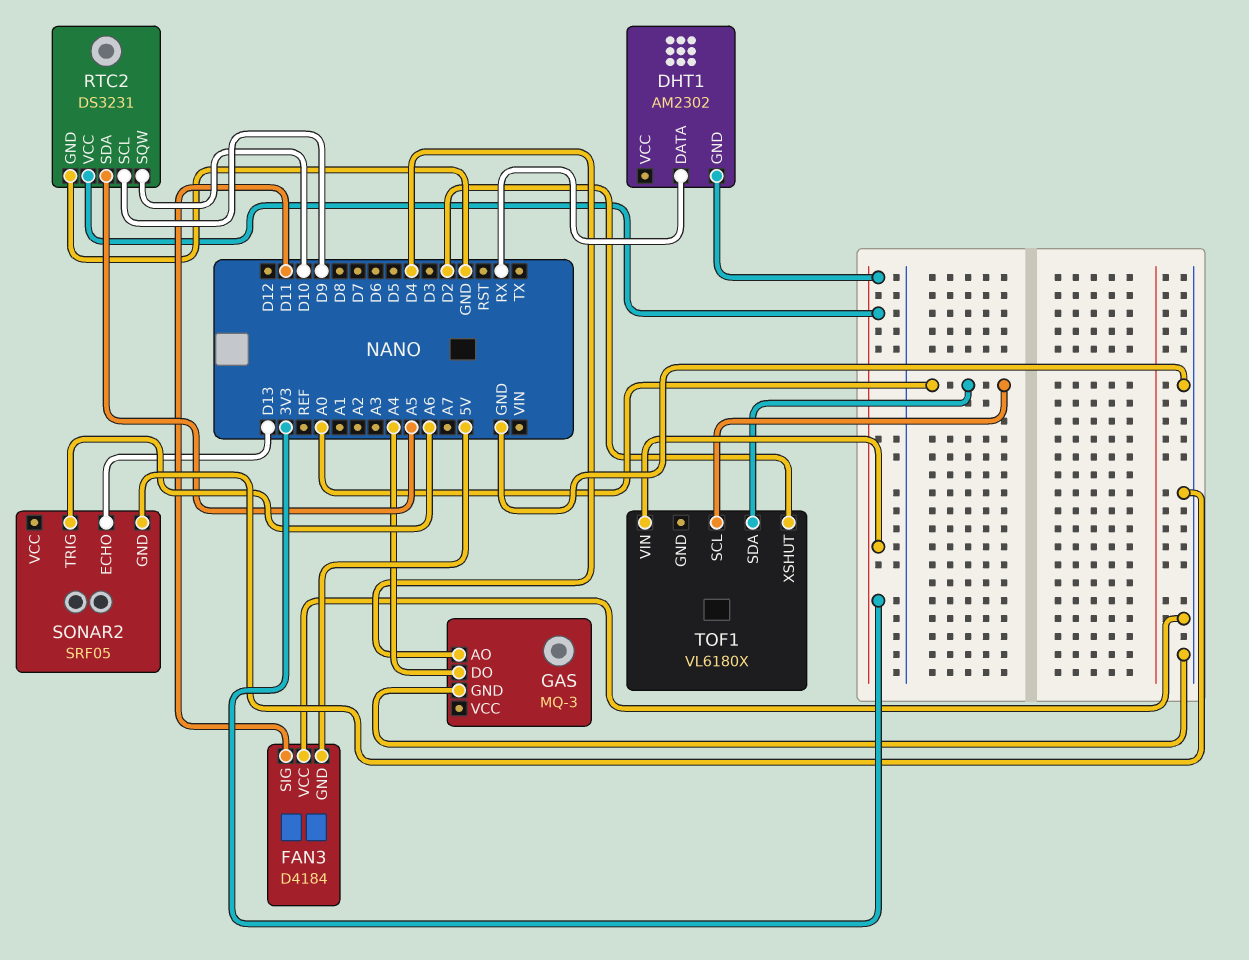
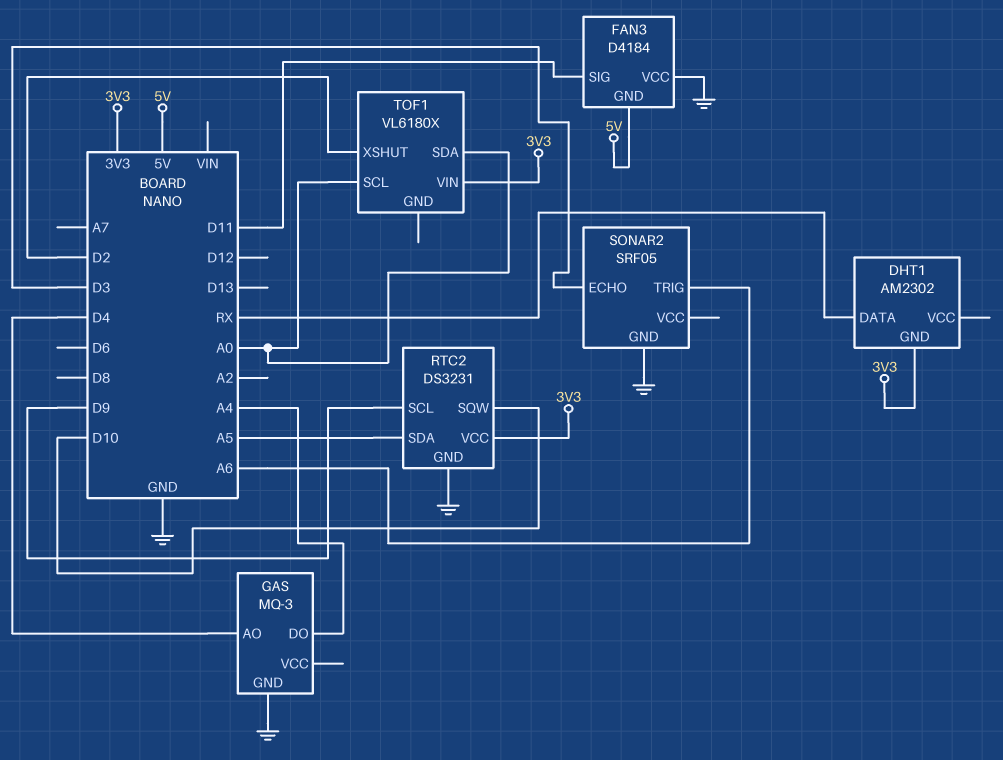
SONAR2 pin ECHO: D13 -> D3

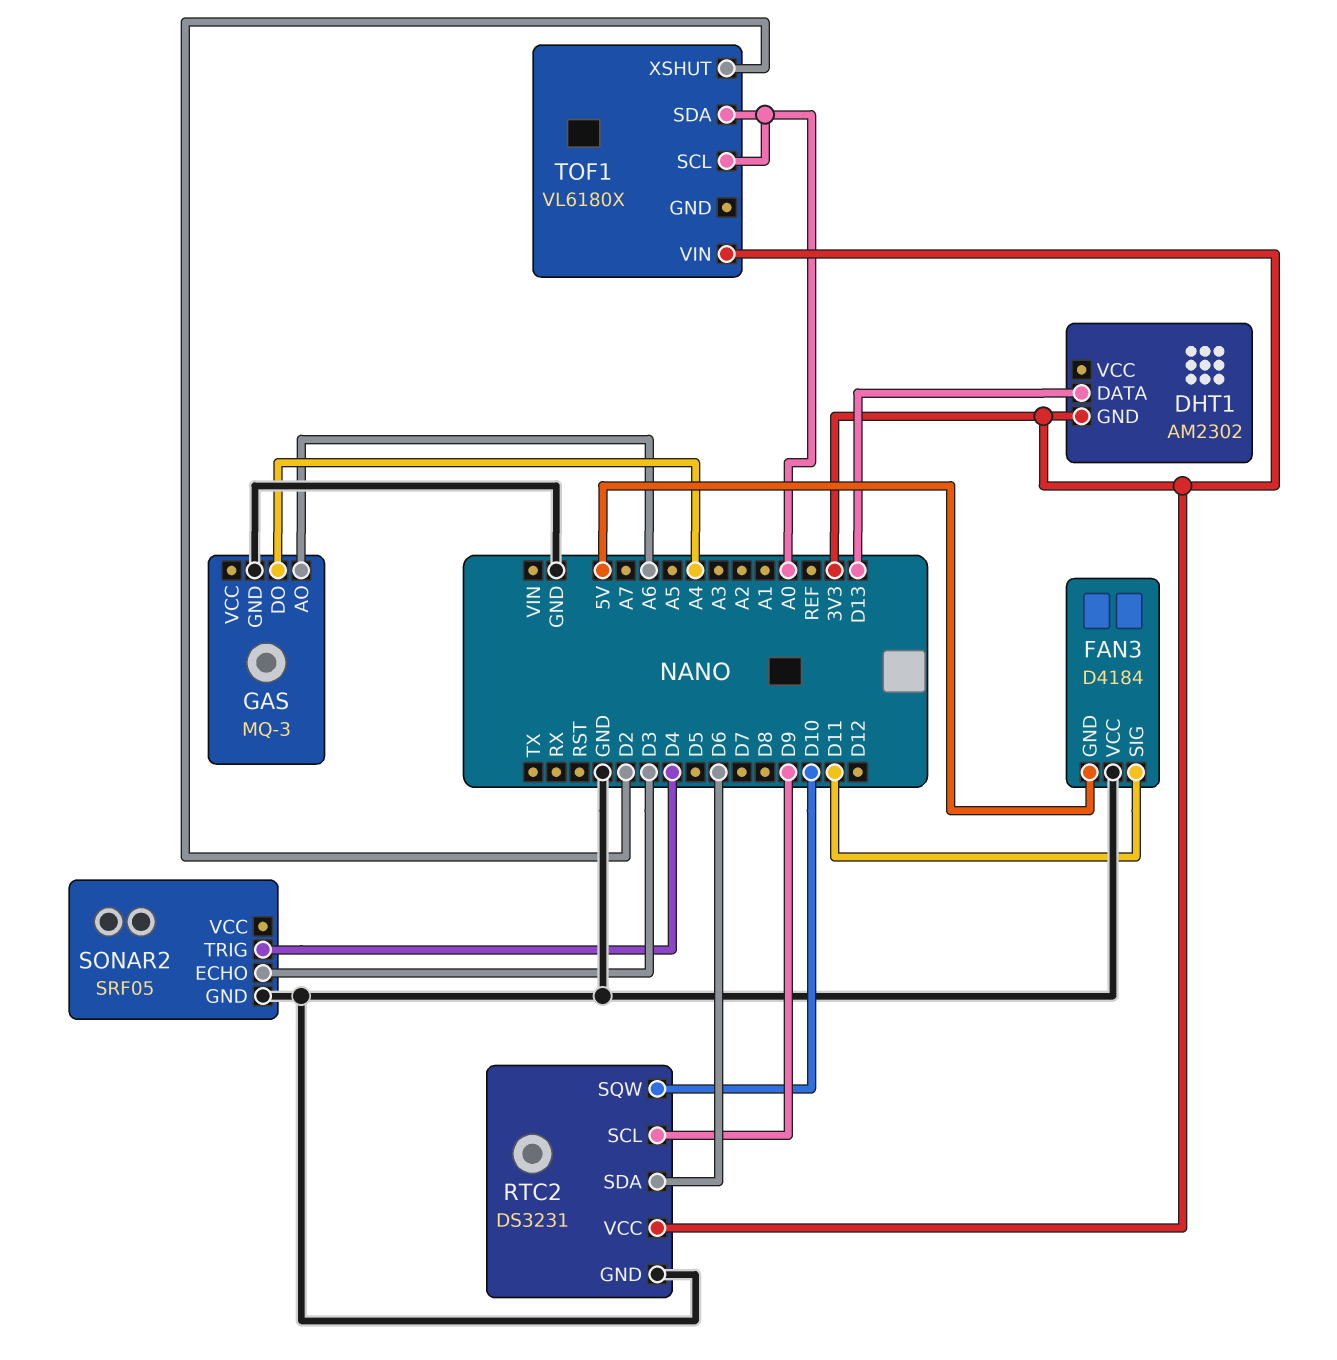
DHT1 pin DATA: RX -> D13
GAS pin AO: D4 -> A6
RTC2 pin SDA: A5 -> D6
SONAR2 pin TRIG: A6 -> D4

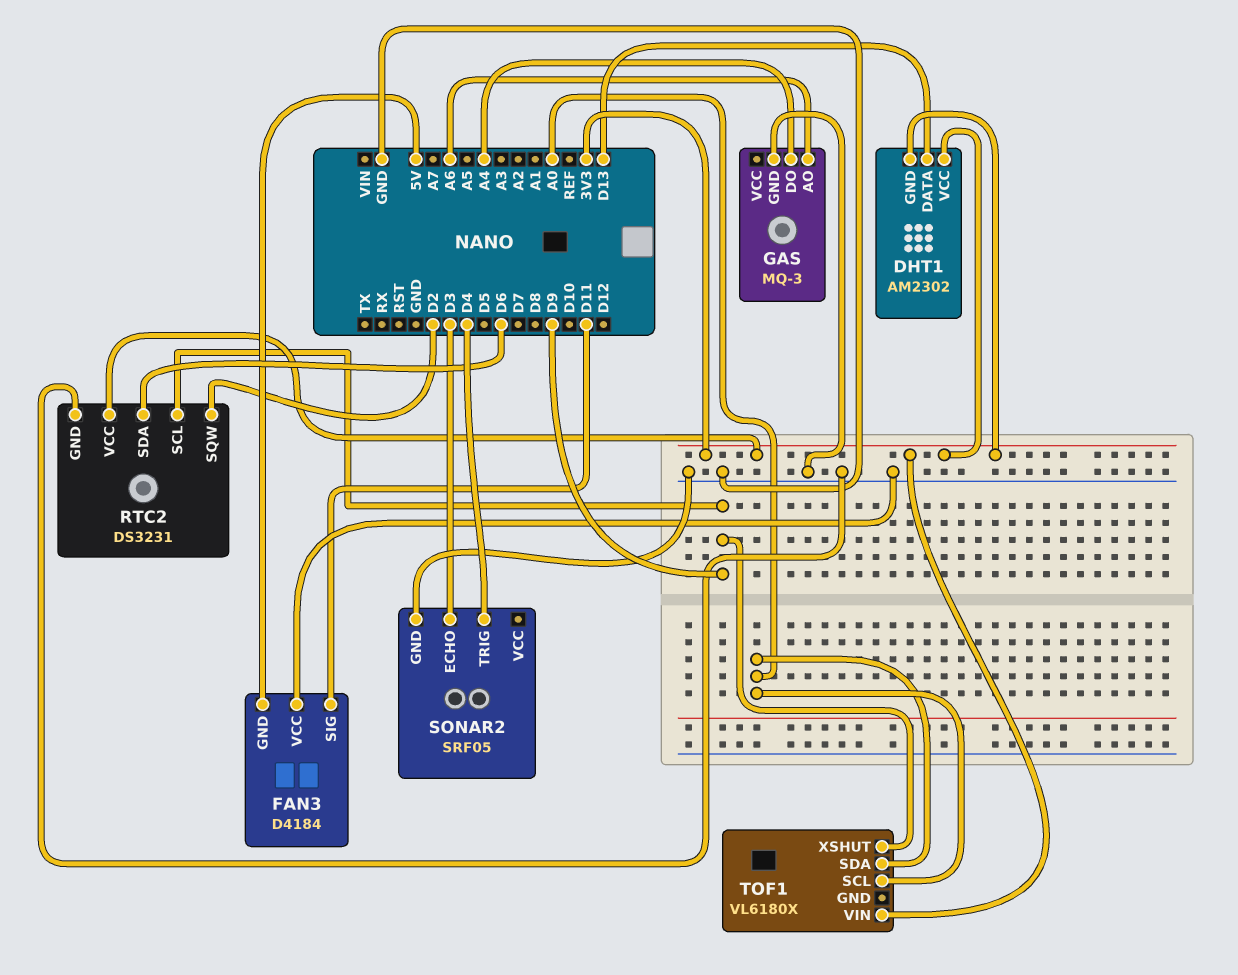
DHT1 pin VCC: none -> 3V3
RTC2 pin SQW: D10 -> D2
TOF1 pin XSHUT: D2 -> D9

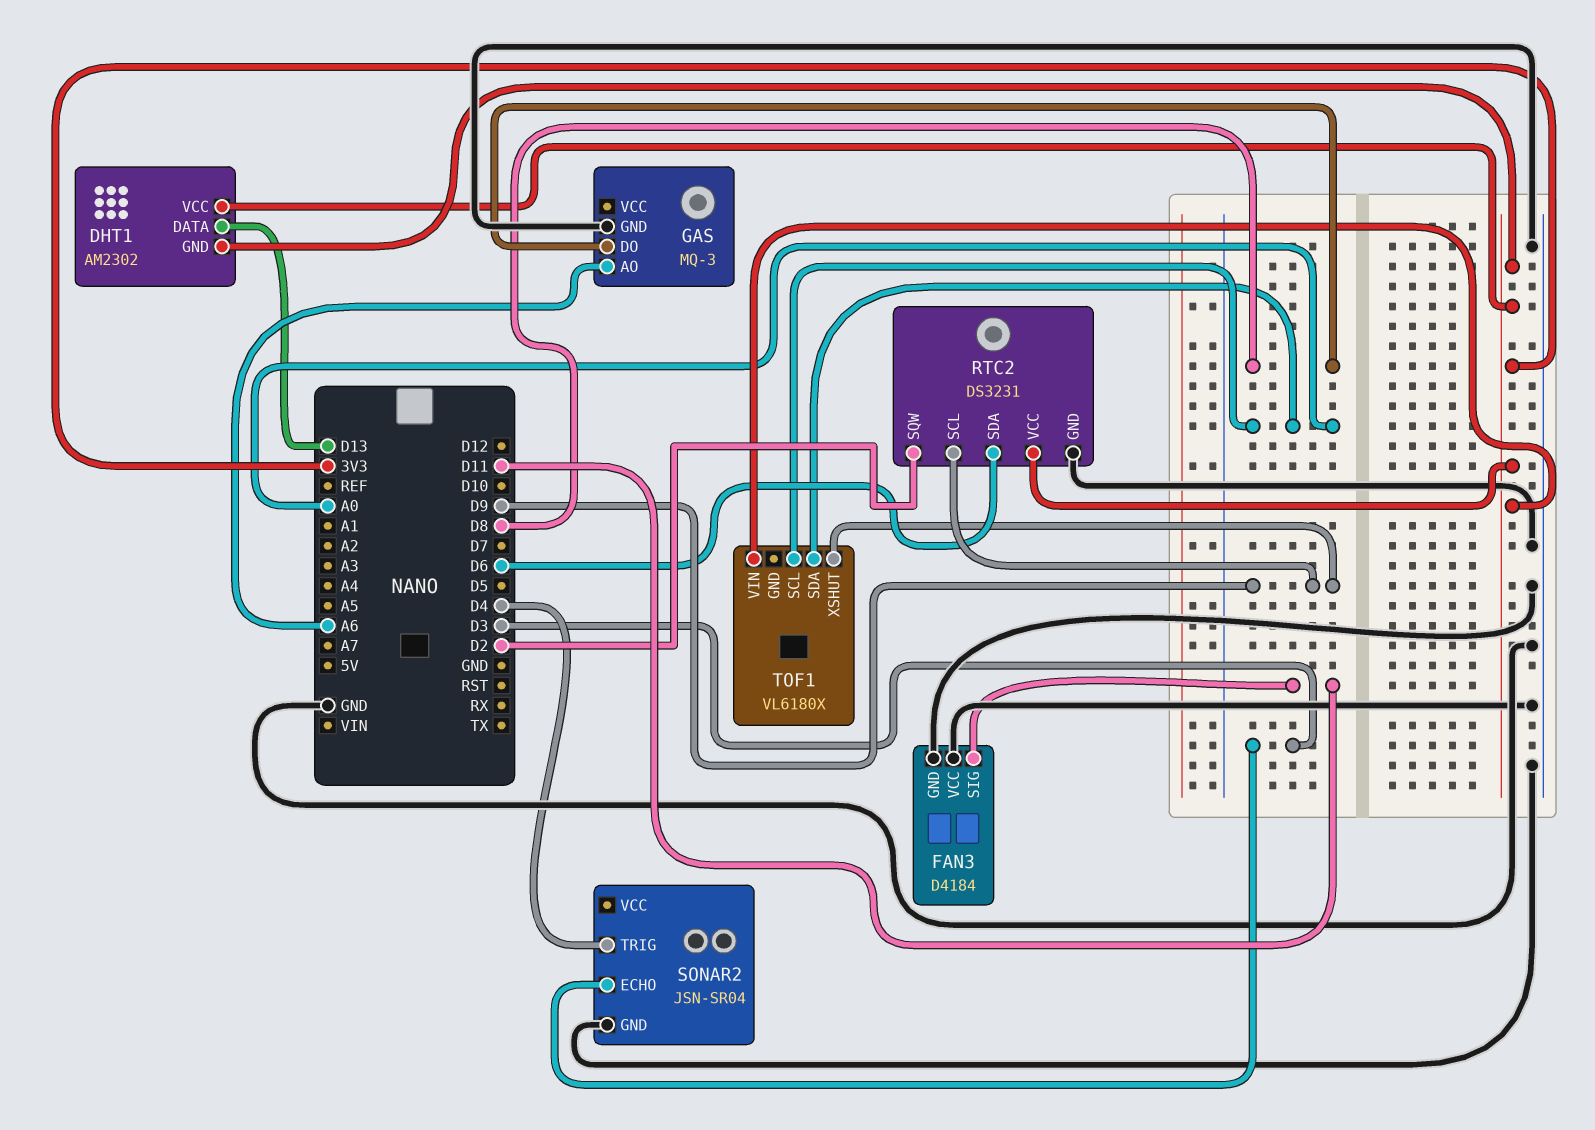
FAN3 pin GND: 5V -> GND
GAS pin DO: A4 -> D8
SONAR2: SRF05 -> JSN-SR04

